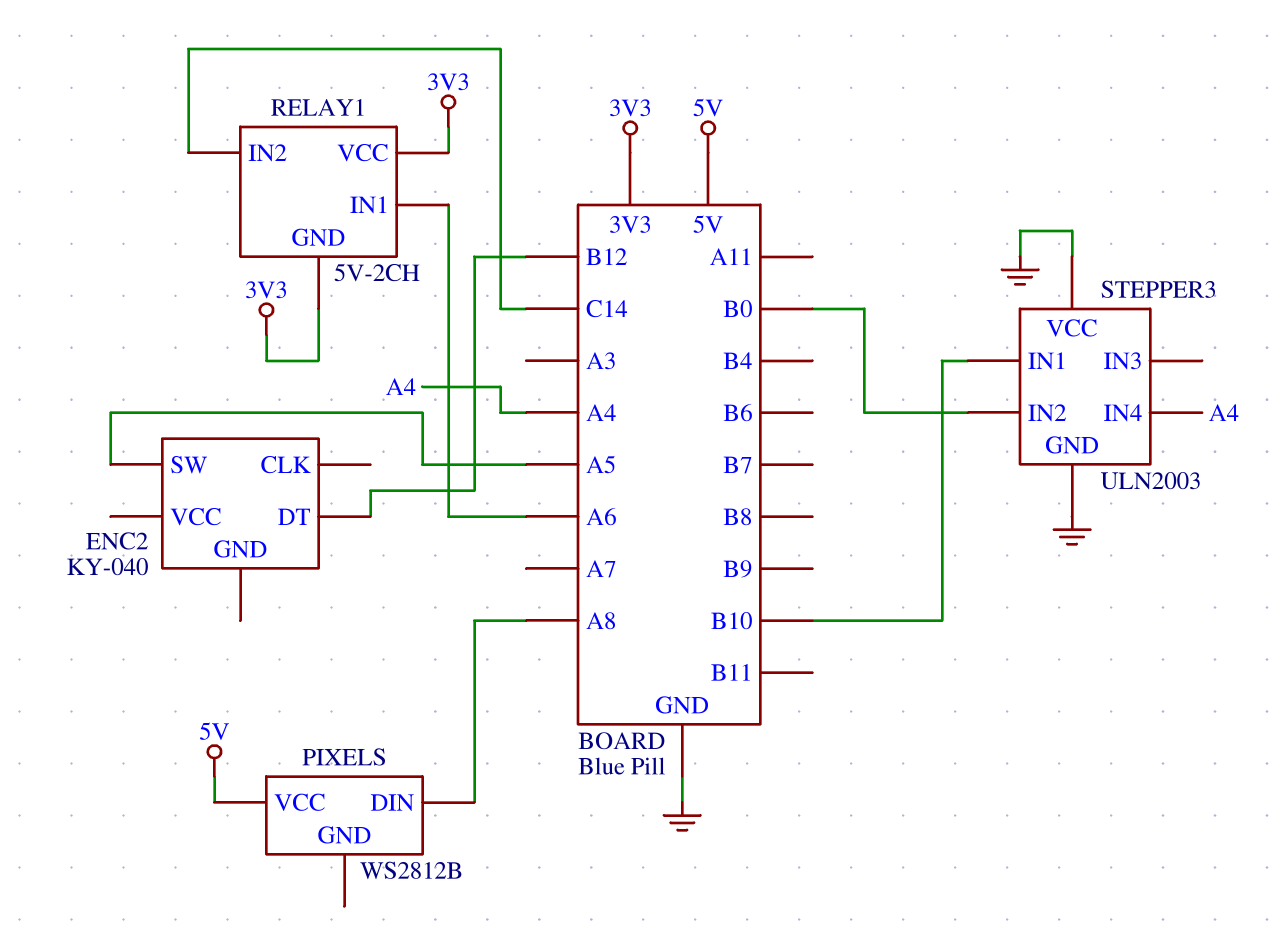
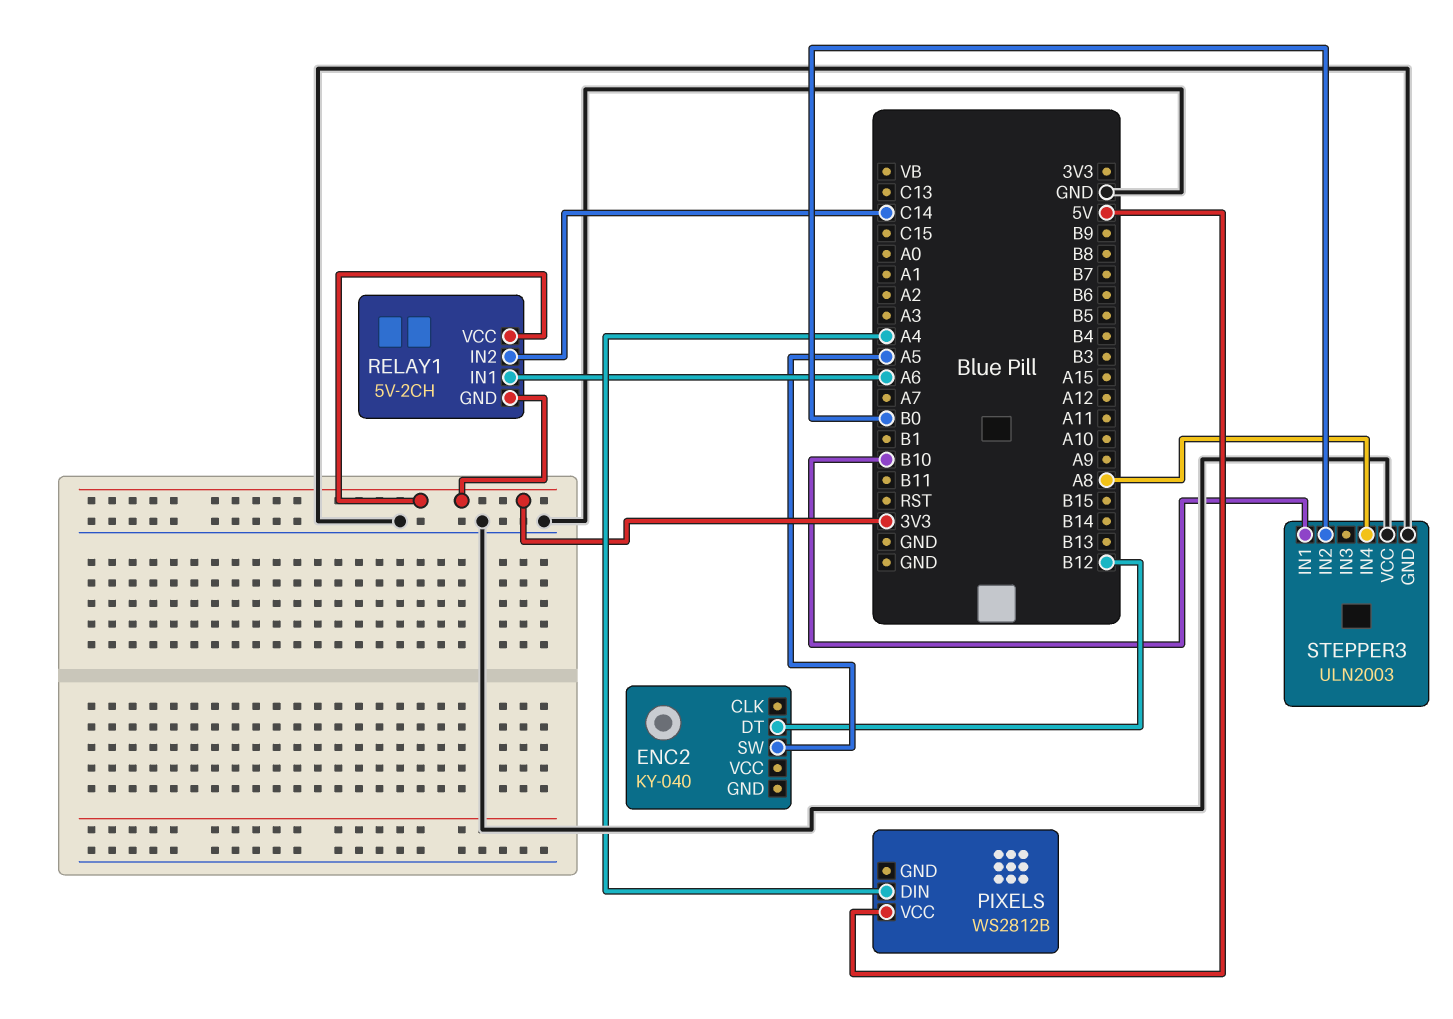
PIXELS pin DIN: A8 -> A4
STEPPER3 pin IN4: A4 -> A8

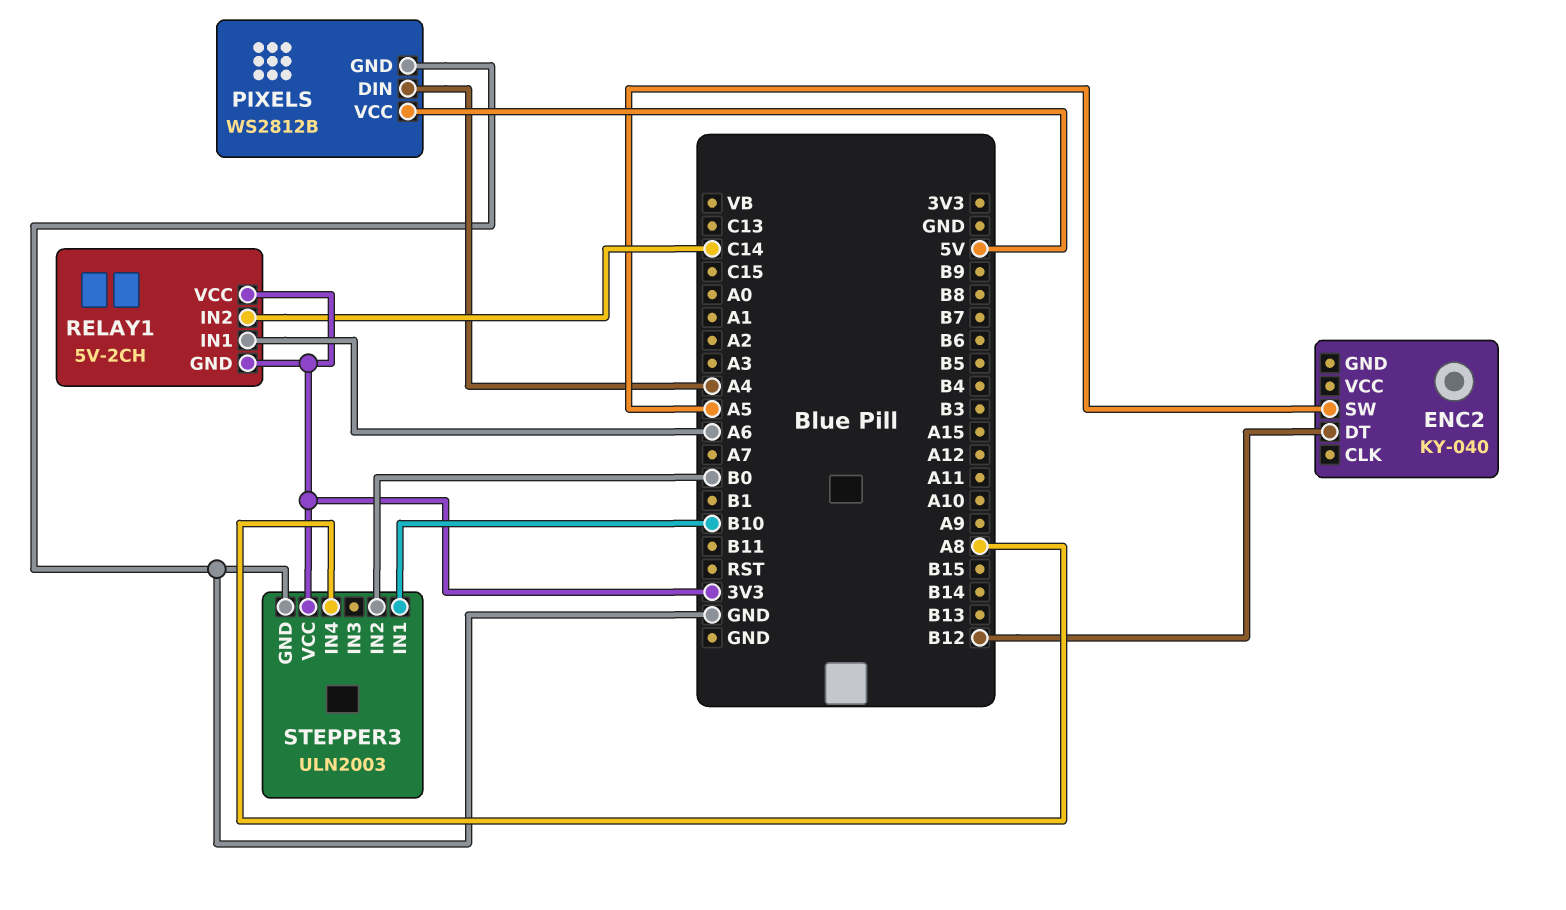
PIXELS pin GND: none -> GND
STEPPER3 pin VCC: GND -> 3V3

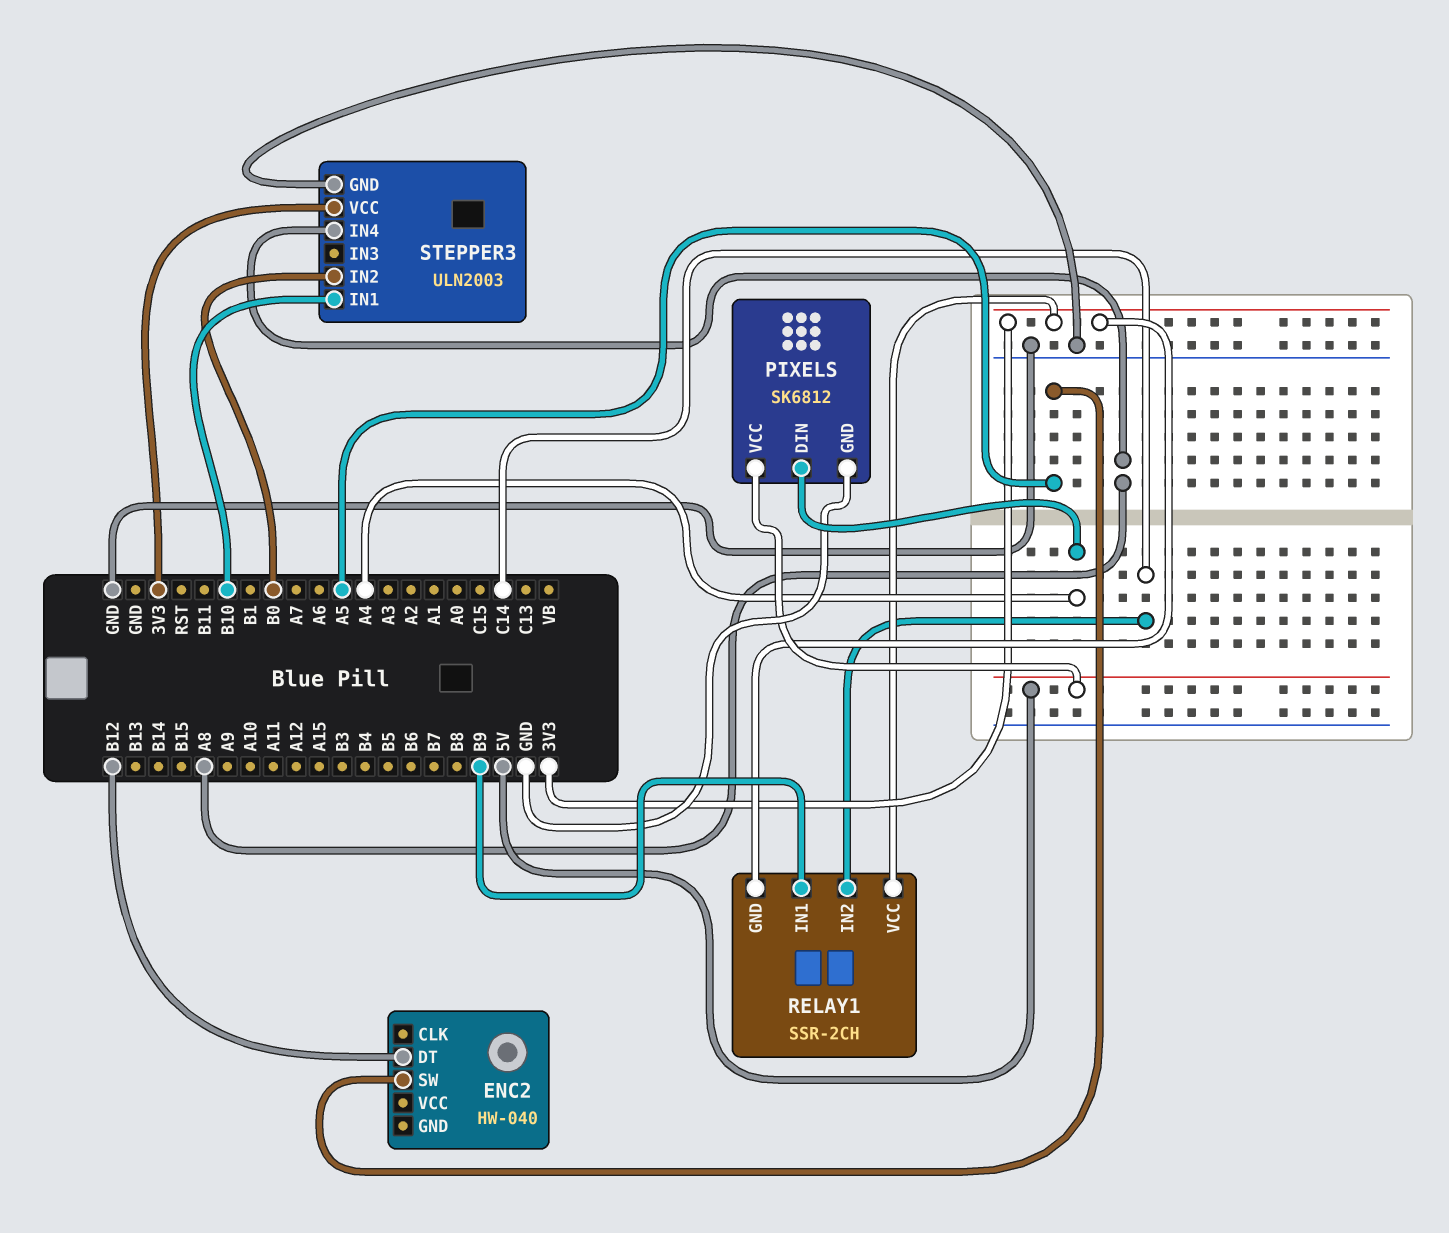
ENC2: KY-040 -> HW-040
PIXELS: WS2812B -> SK6812
RELAY1: 5V-2CH -> SSR-2CH
RELAY1 pin IN1: A6 -> B9

